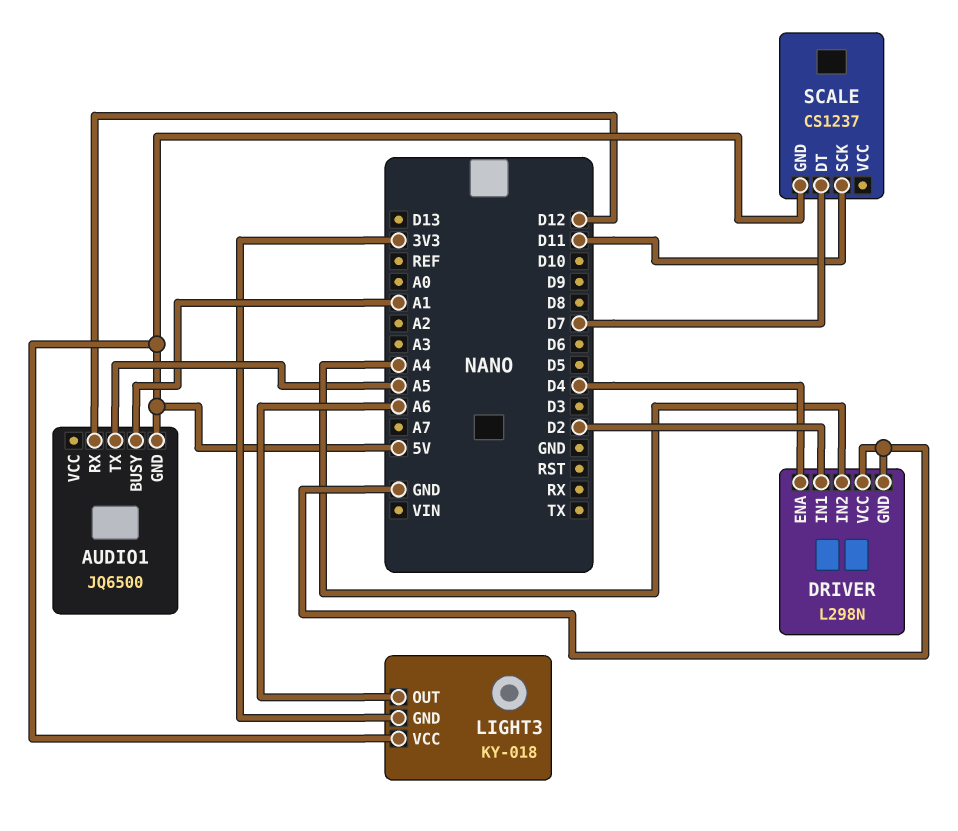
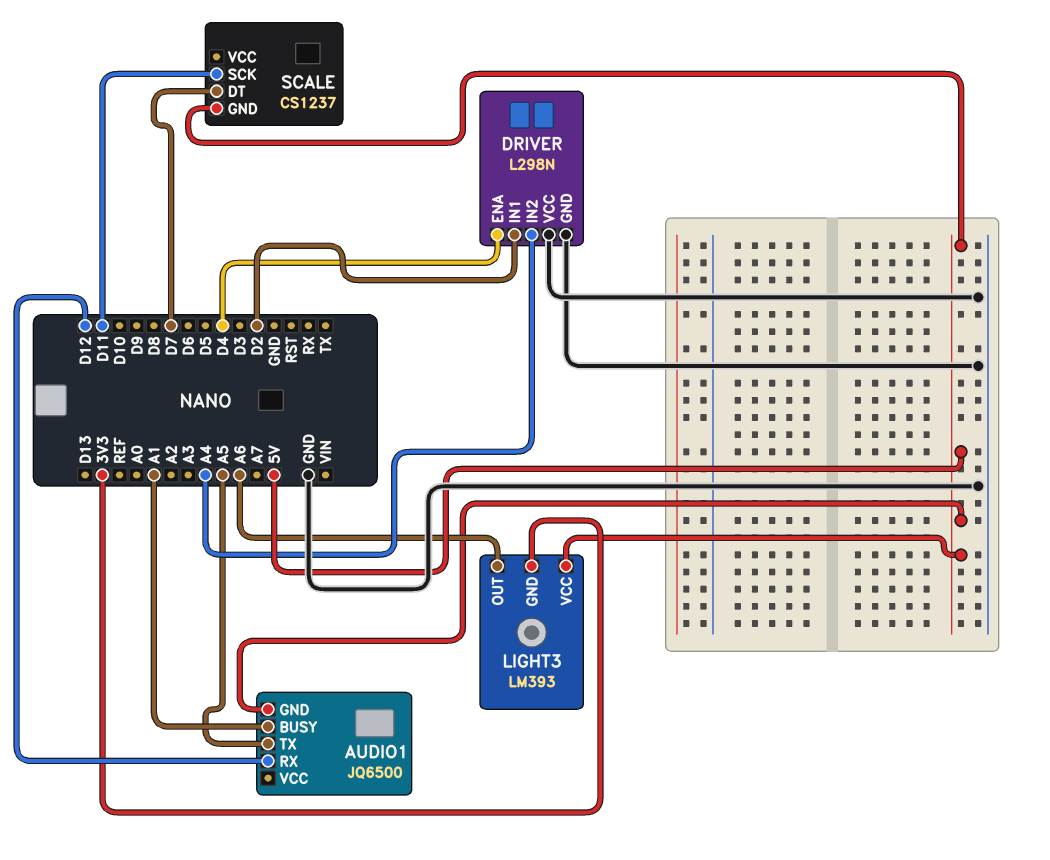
LIGHT3: KY-018 -> LM393

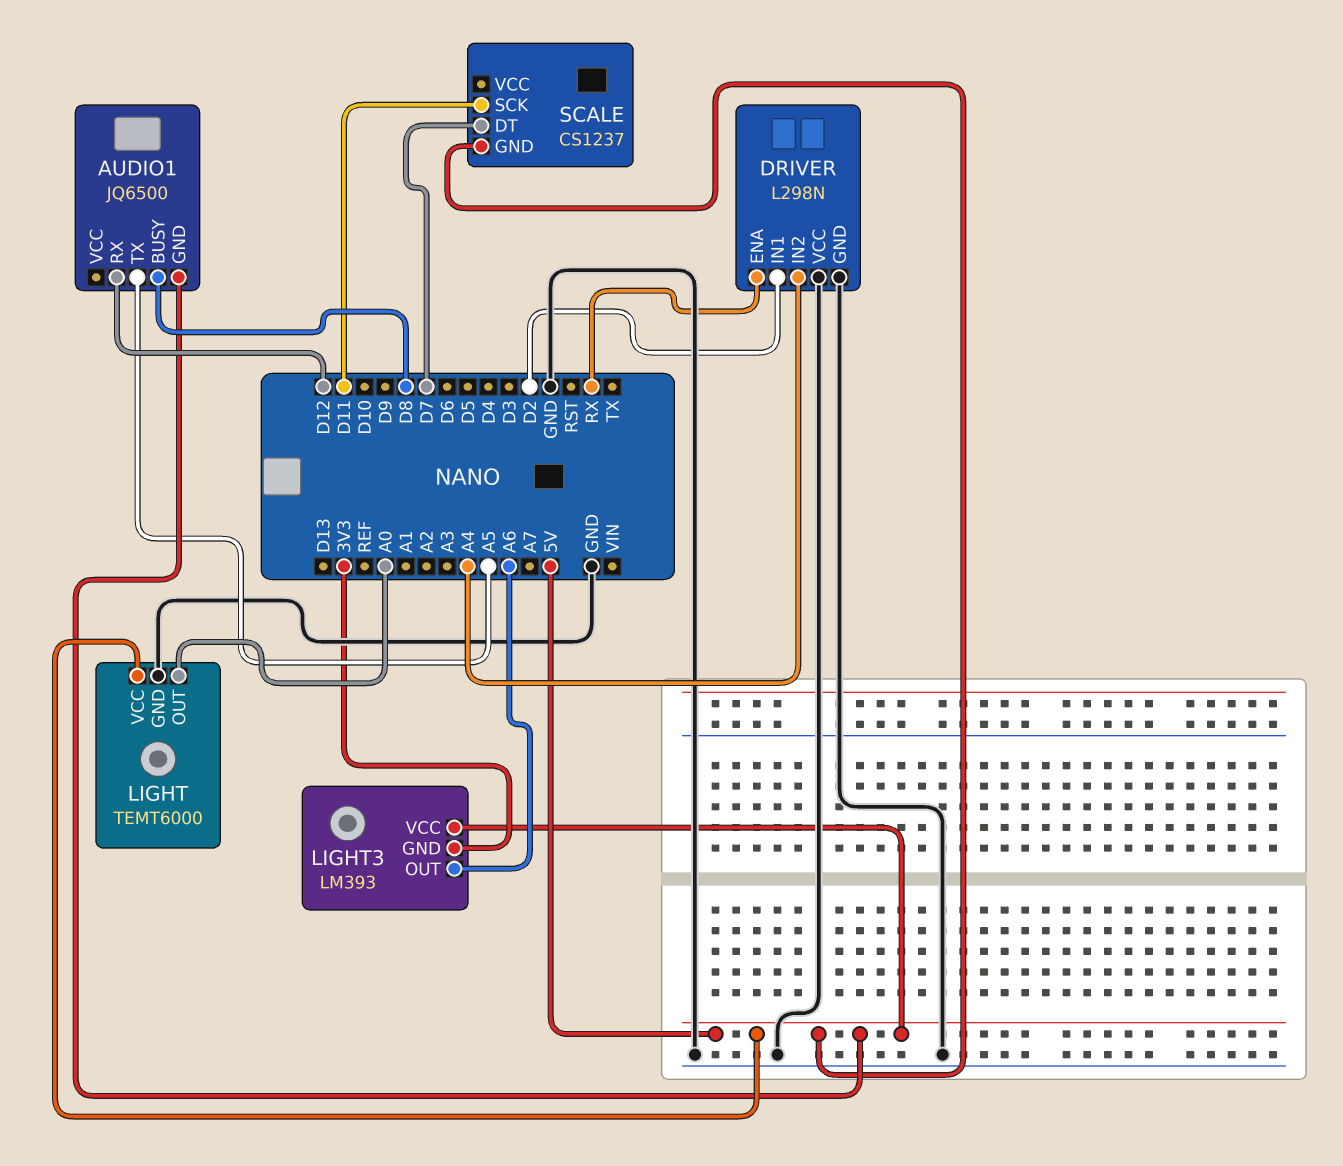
AUDIO1 pin BUSY: A1 -> D8
DRIVER pin ENA: D4 -> RX
LIGHT: none -> TEMT6000
LIGHT pin GND: none -> GND
LIGHT pin OUT: none -> A0
LIGHT pin VCC: none -> 5V

